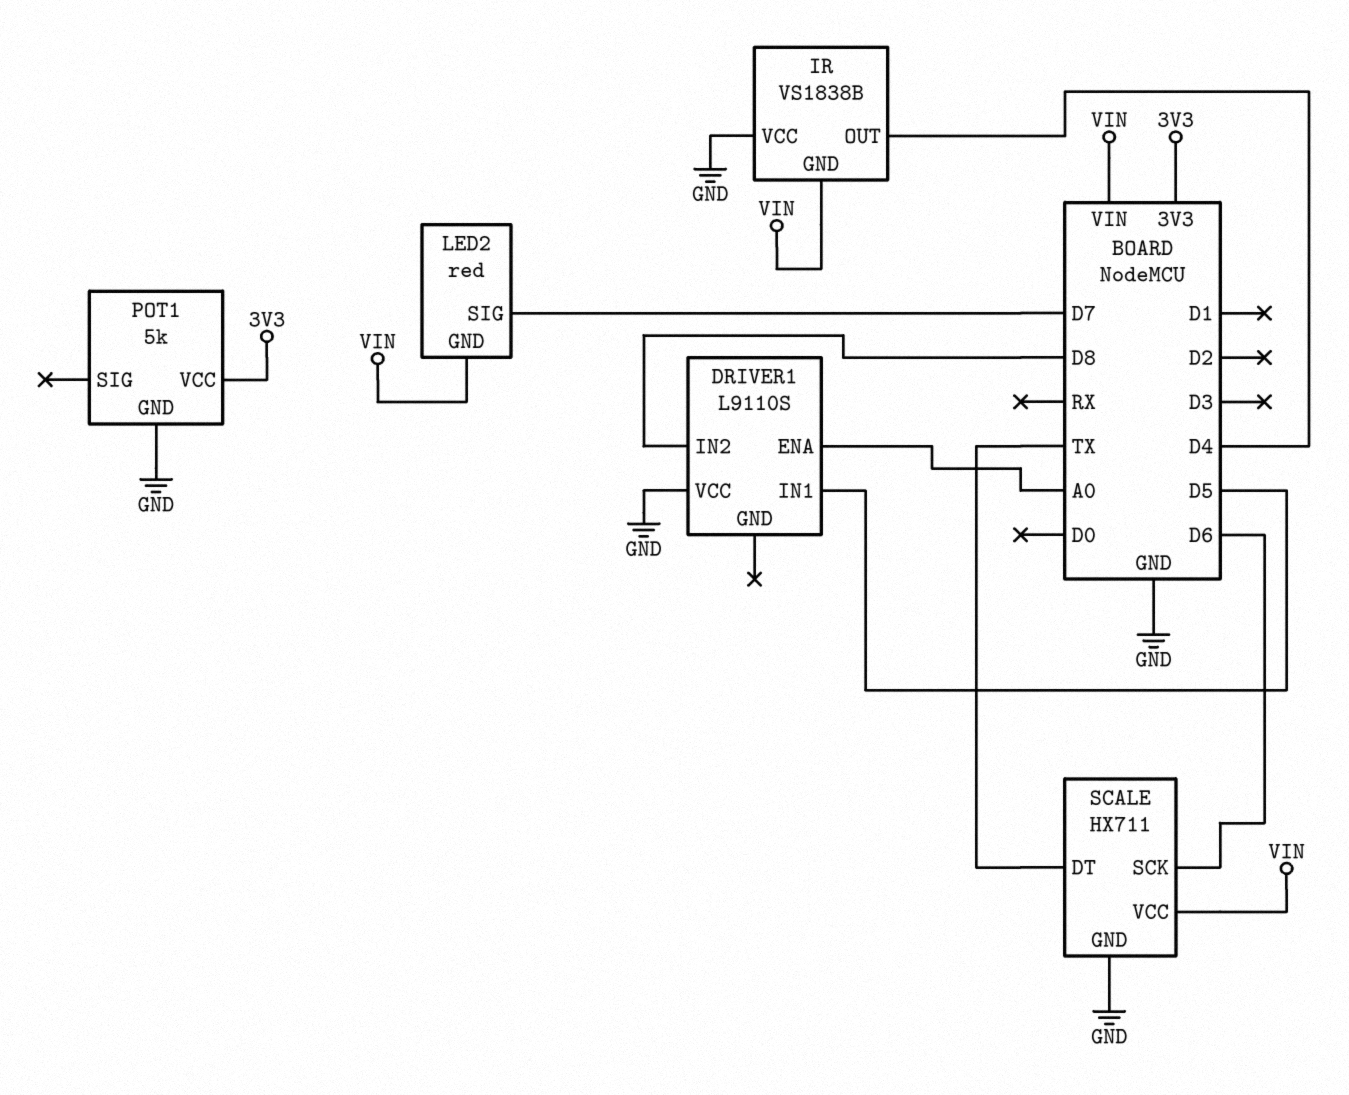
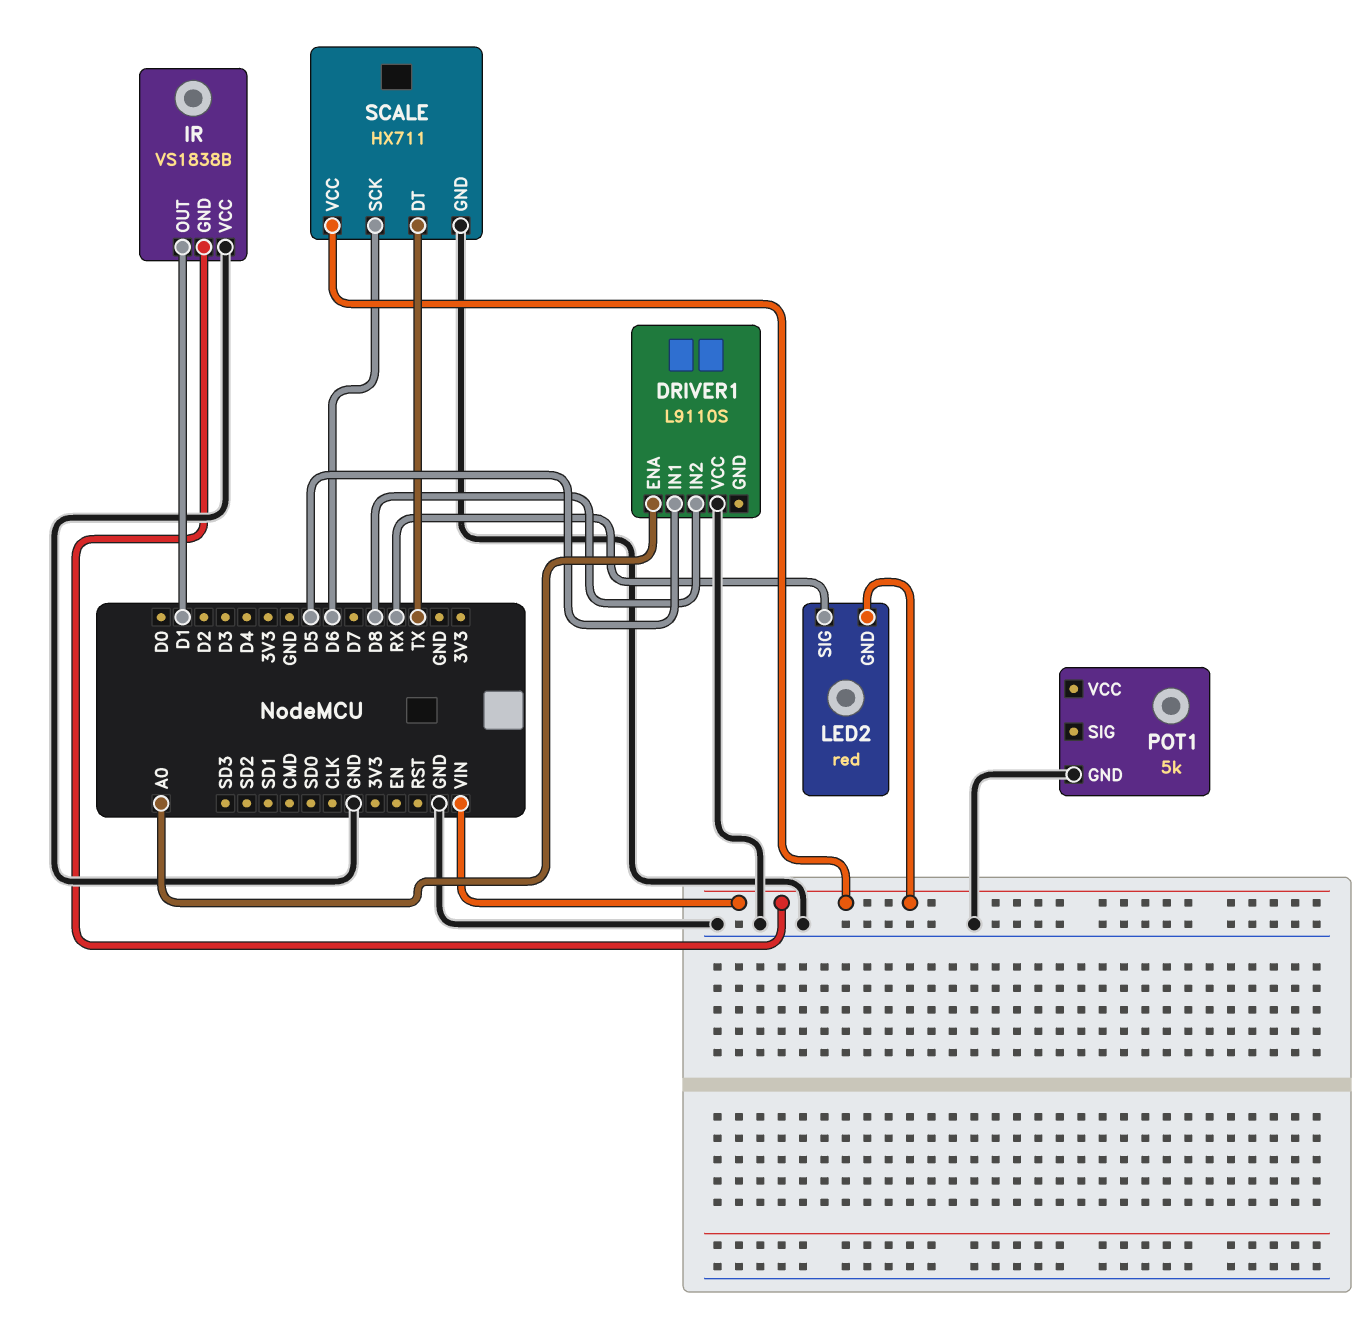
IR pin OUT: D4 -> D1
LED2 pin SIG: D7 -> RX
POT1 pin VCC: 3V3 -> none

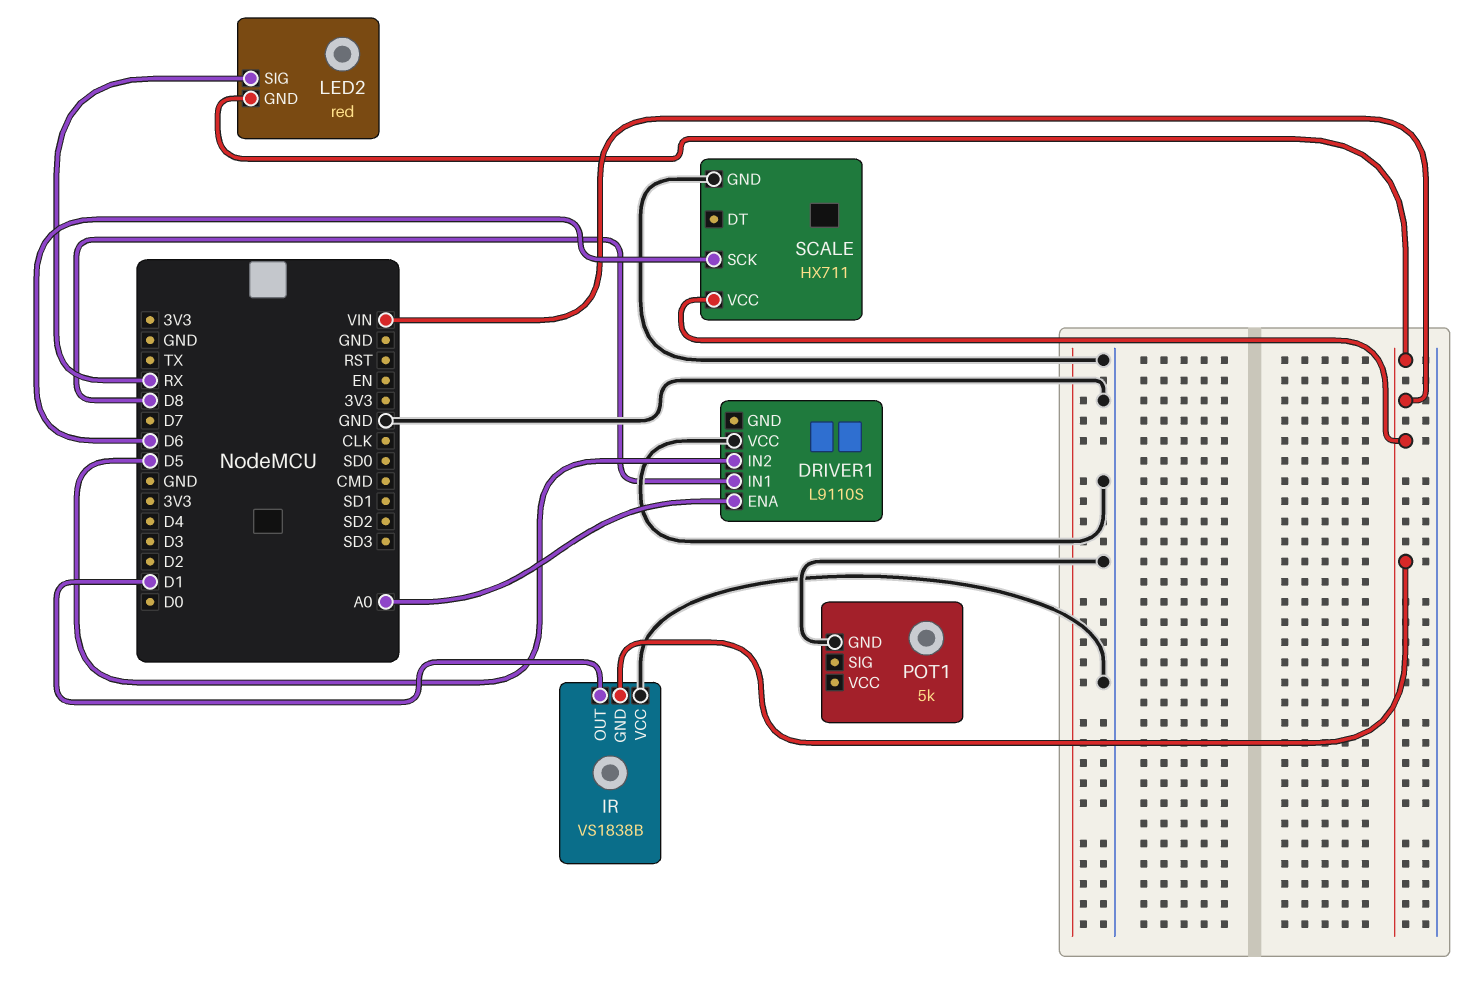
DRIVER1 pin IN1: D5 -> D8
DRIVER1 pin IN2: D8 -> D5
SCALE pin DT: TX -> none

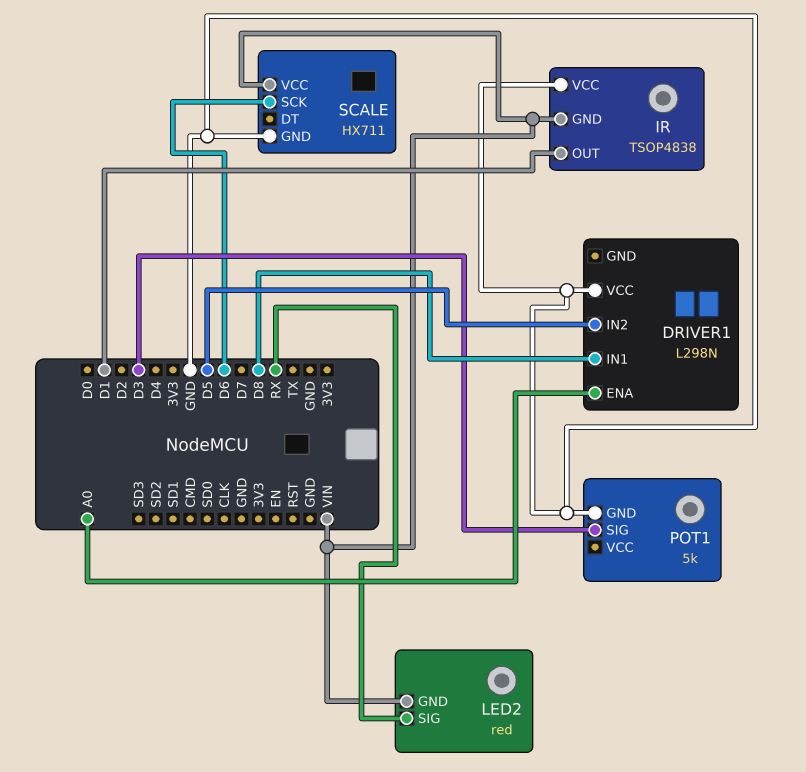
DRIVER1: L9110S -> L298N
IR: VS1838B -> TSOP4838
POT1 pin SIG: none -> D3

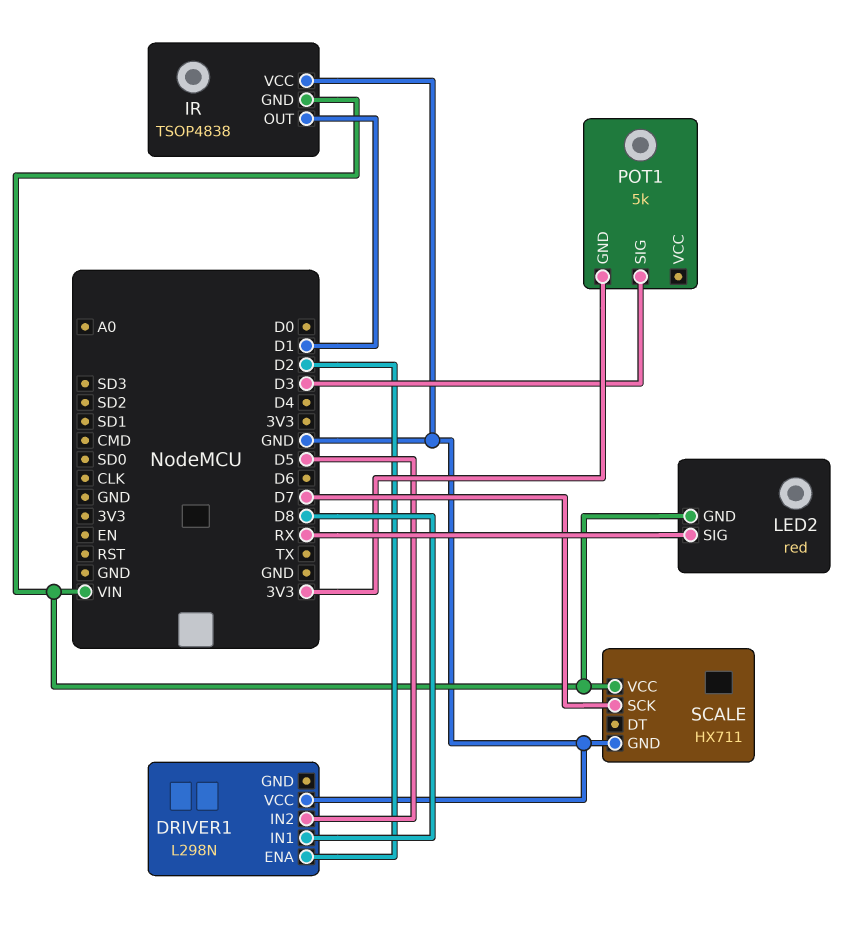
DRIVER1 pin ENA: A0 -> D2
POT1 pin GND: GND -> 3V3
SCALE pin SCK: D6 -> D7

